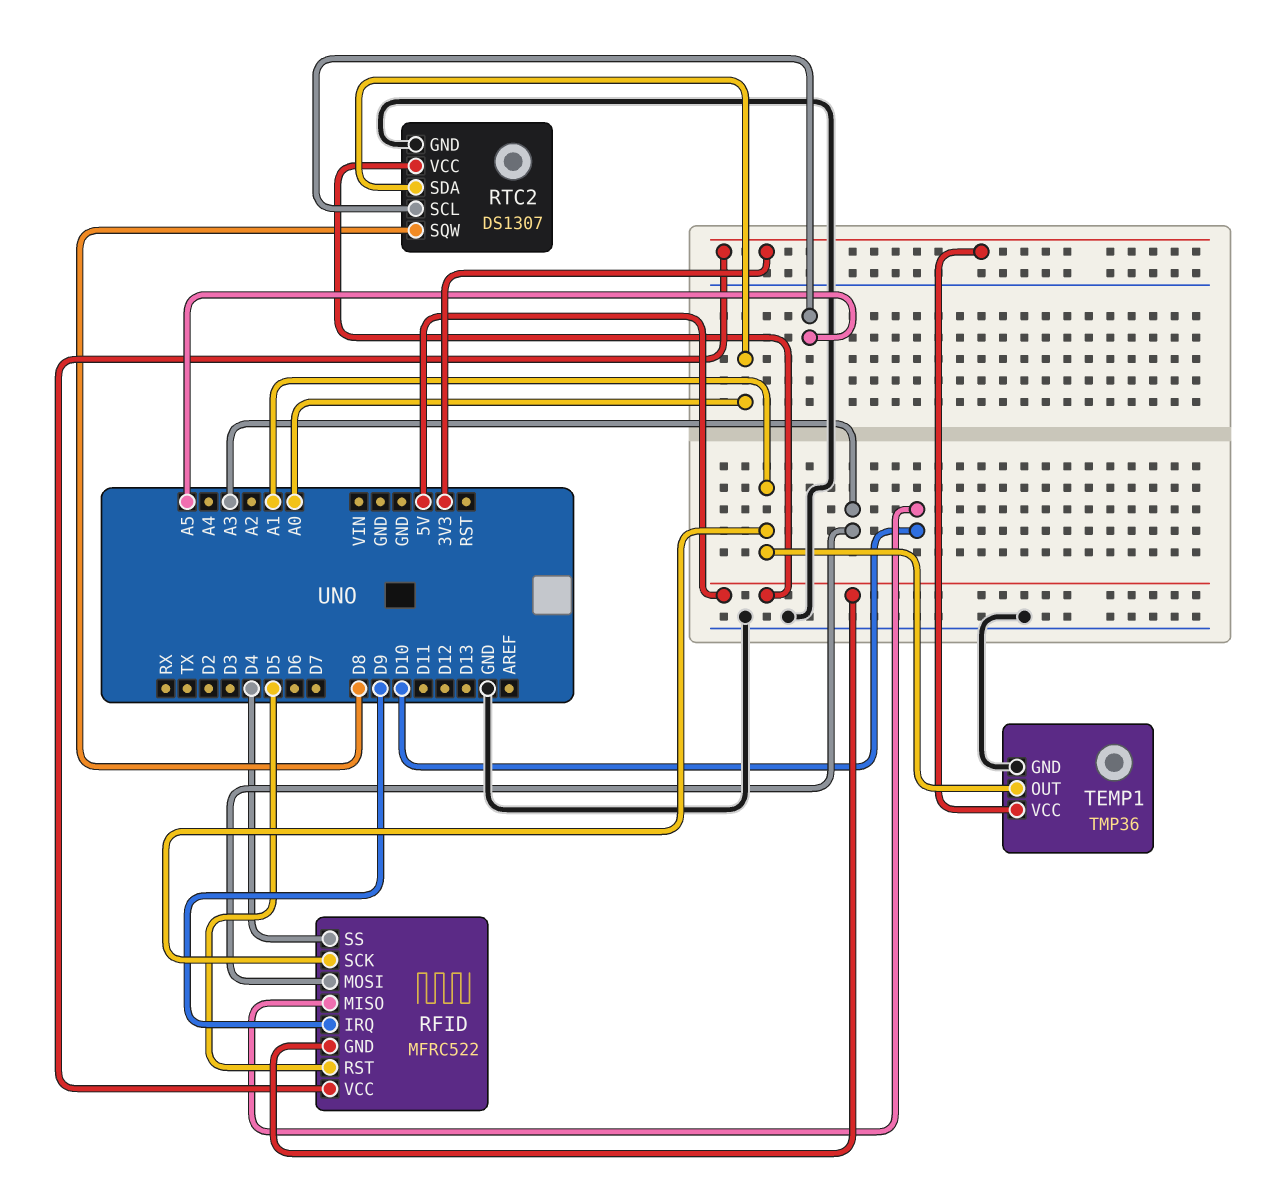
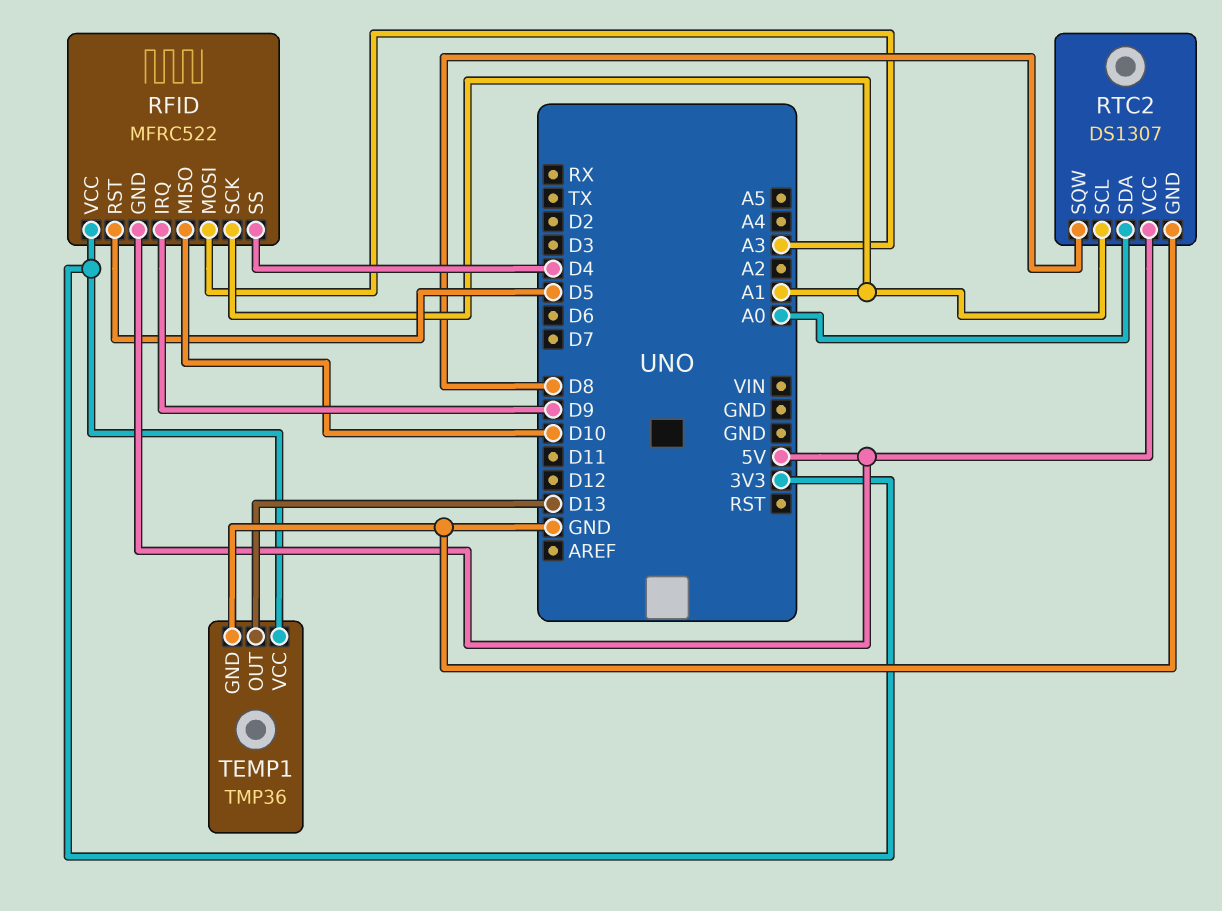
RTC2 pin SCL: A5 -> A1
TEMP1 pin OUT: A1 -> D13

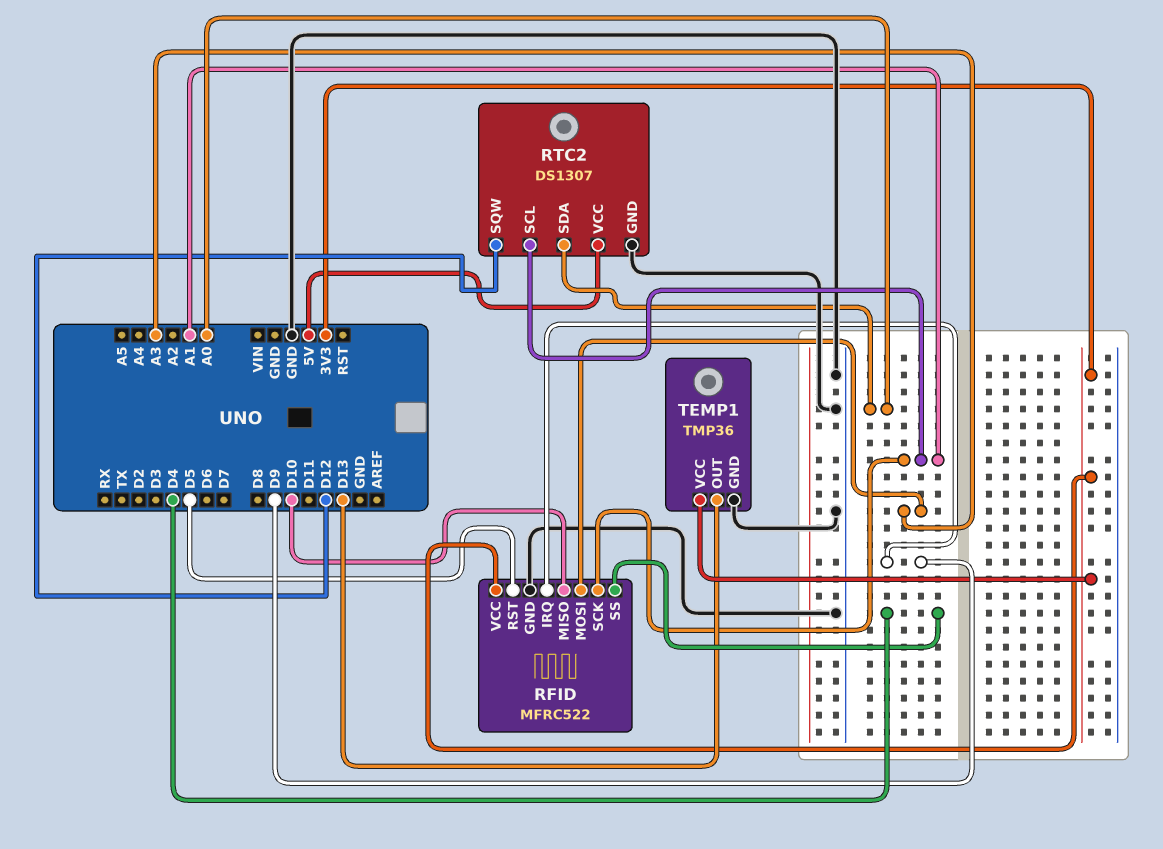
RFID pin GND: 5V -> GND
RTC2 pin SQW: D8 -> D12

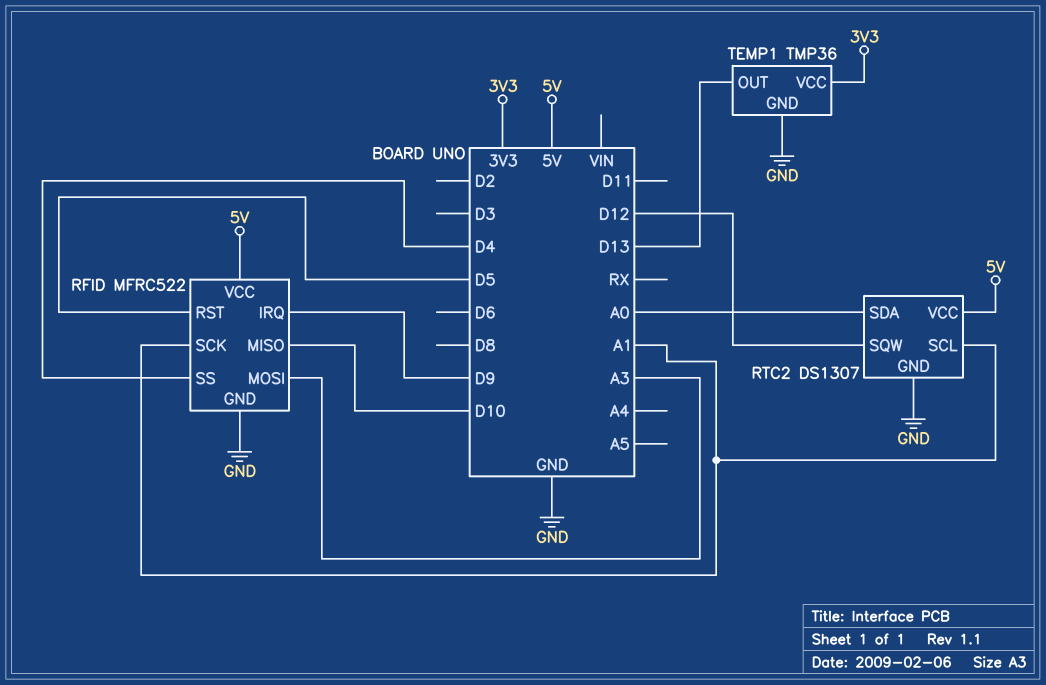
RFID pin VCC: 3V3 -> 5V

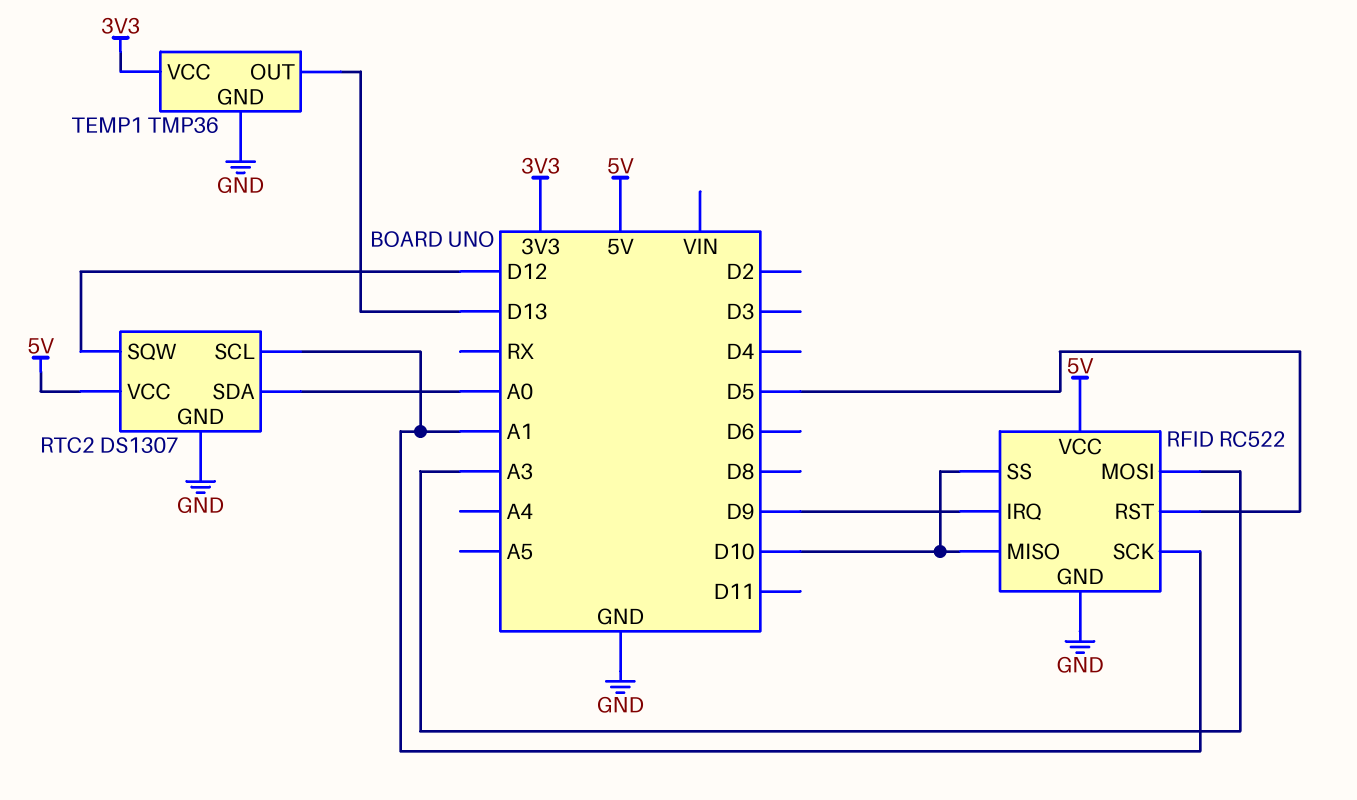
RFID: MFRC522 -> RC522
RFID pin SS: D4 -> D10

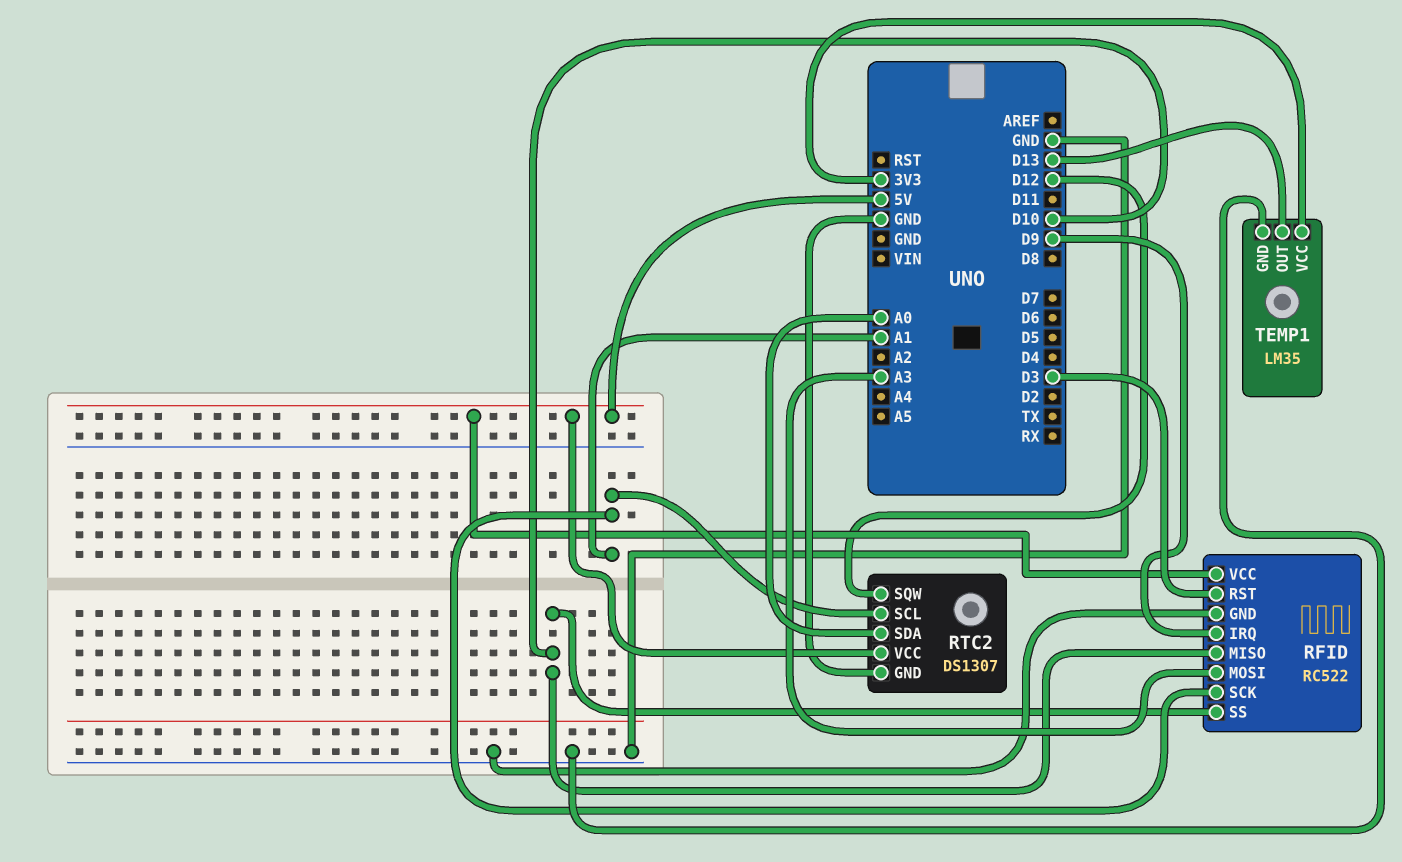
RFID pin RST: D5 -> D3
TEMP1: TMP36 -> LM35

